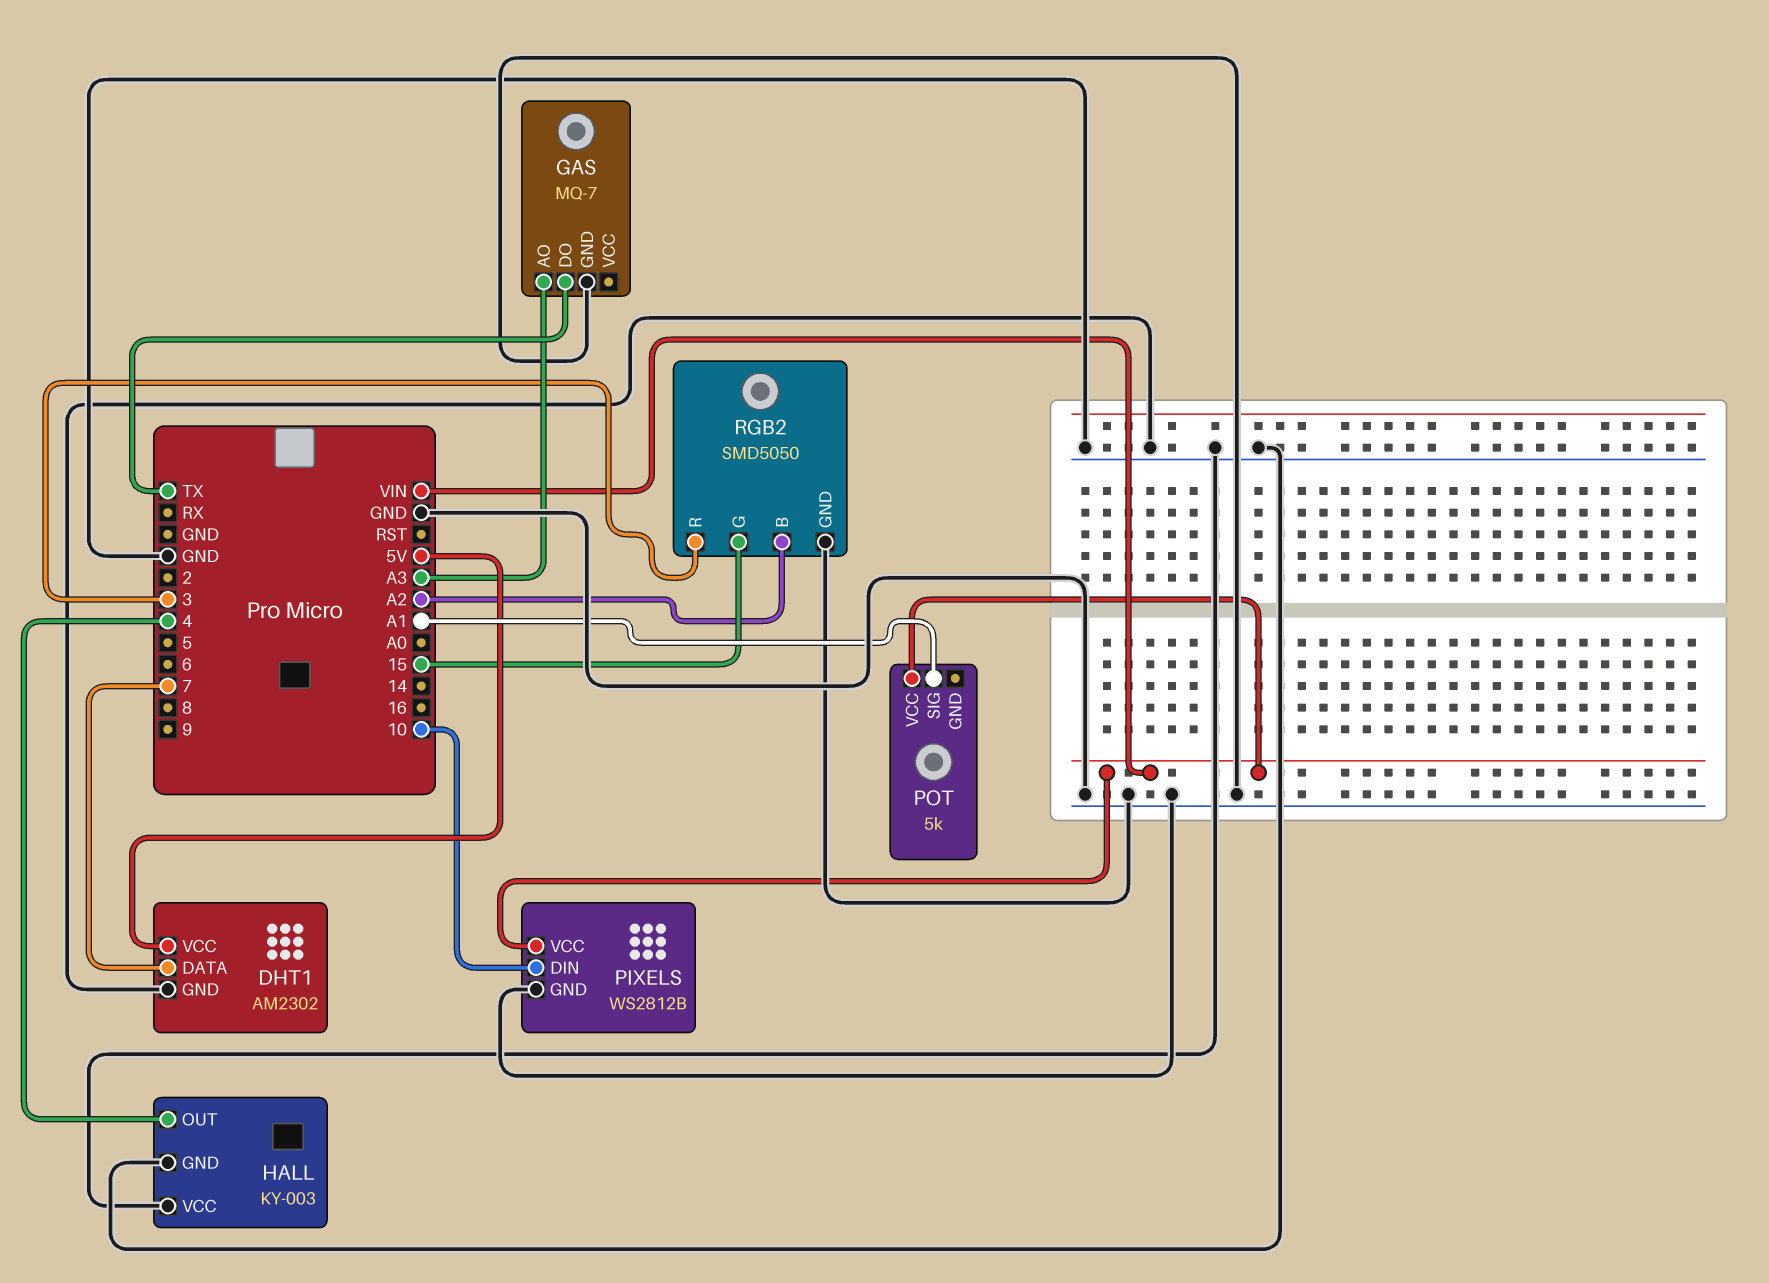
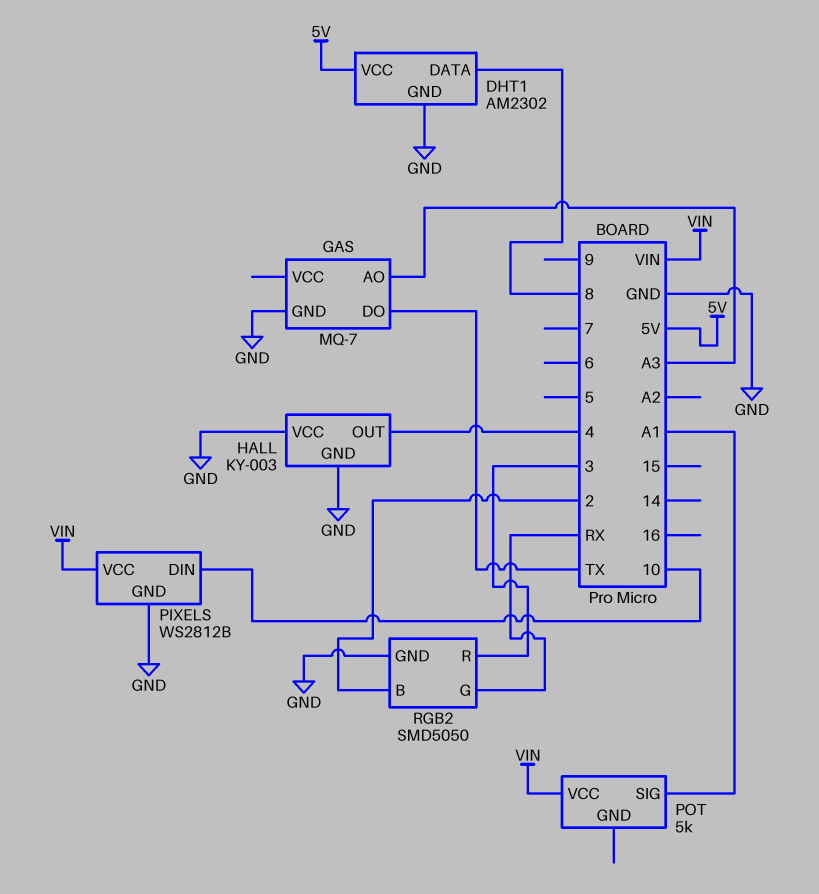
DHT1 pin DATA: 7 -> 8
RGB2 pin B: A2 -> 2
RGB2 pin G: 15 -> RX

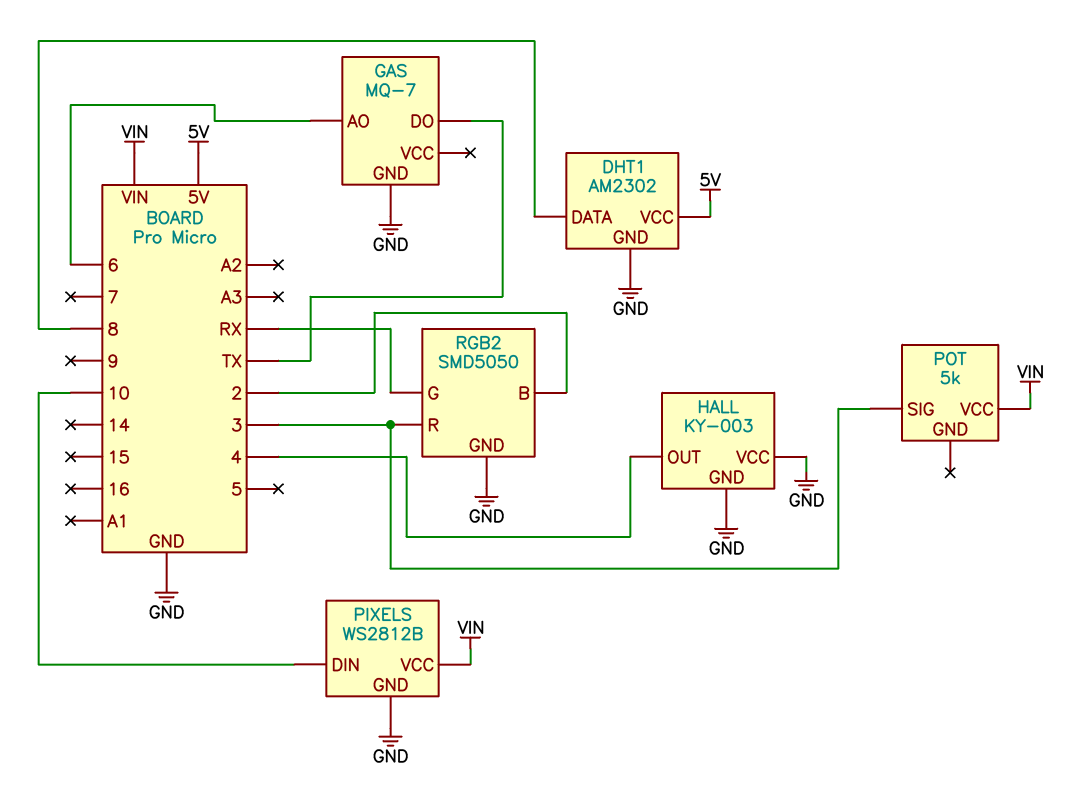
GAS pin AO: A3 -> 6
POT pin SIG: A1 -> 3

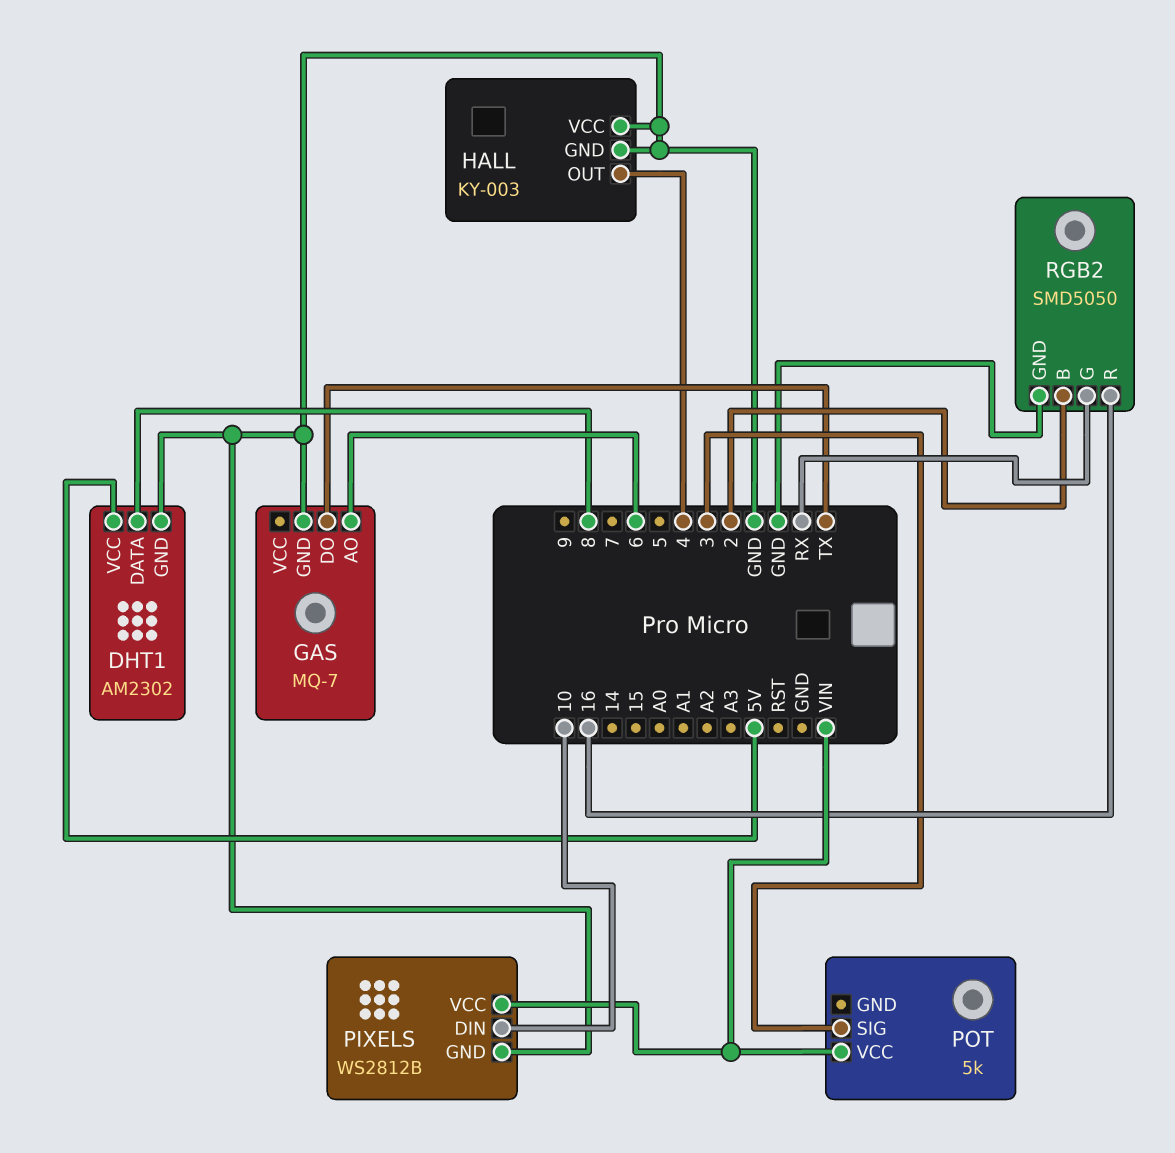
RGB2 pin R: 3 -> 16

